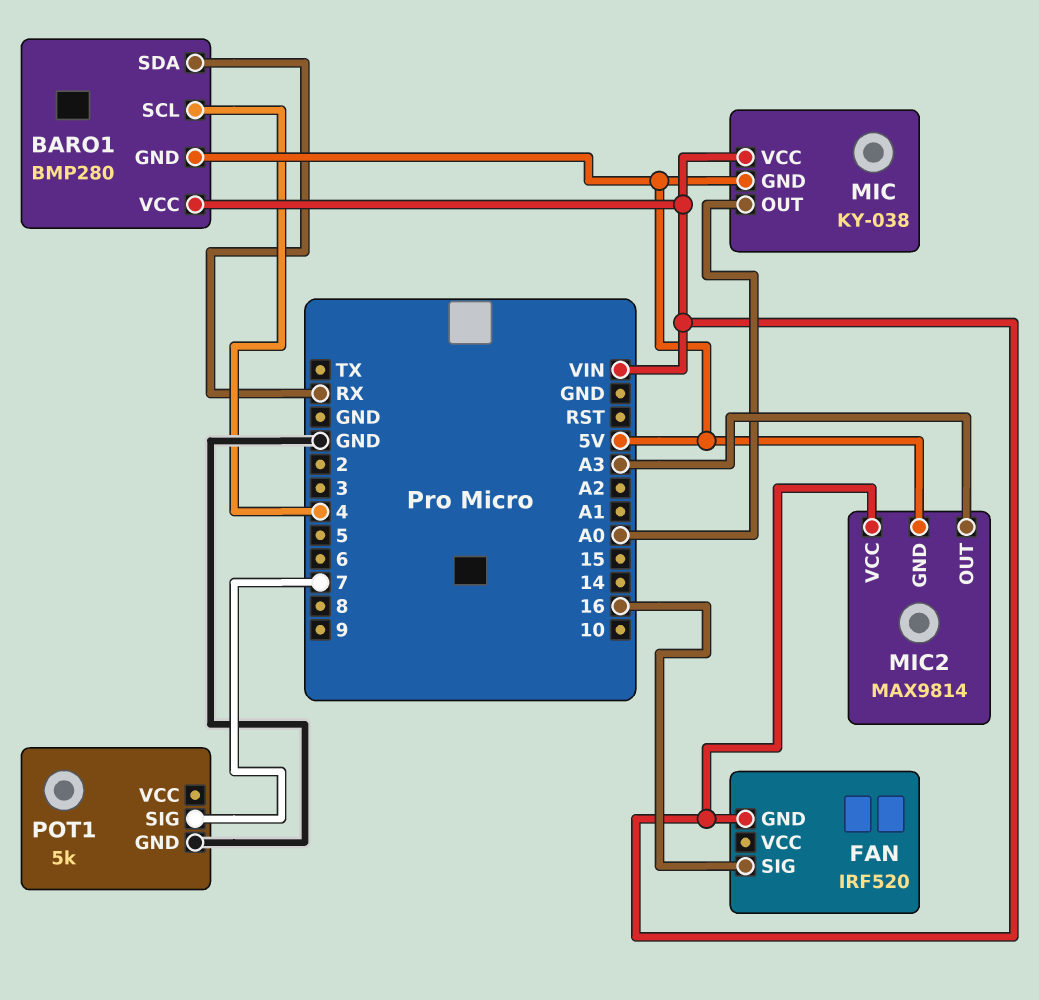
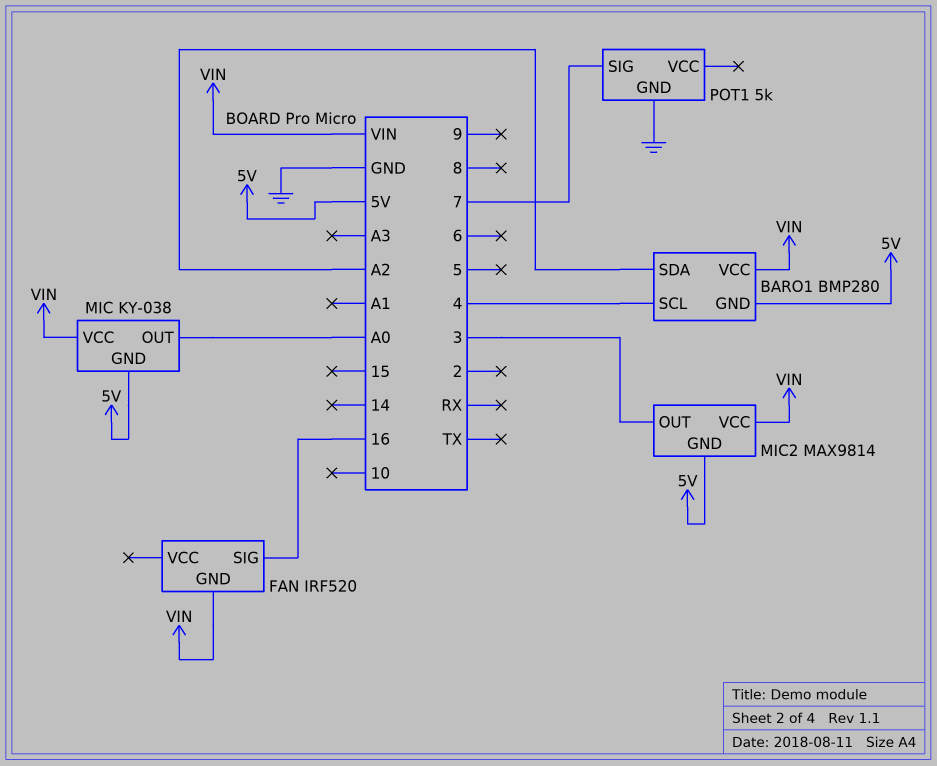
BARO1 pin SDA: RX -> A2
MIC2 pin OUT: A3 -> 3

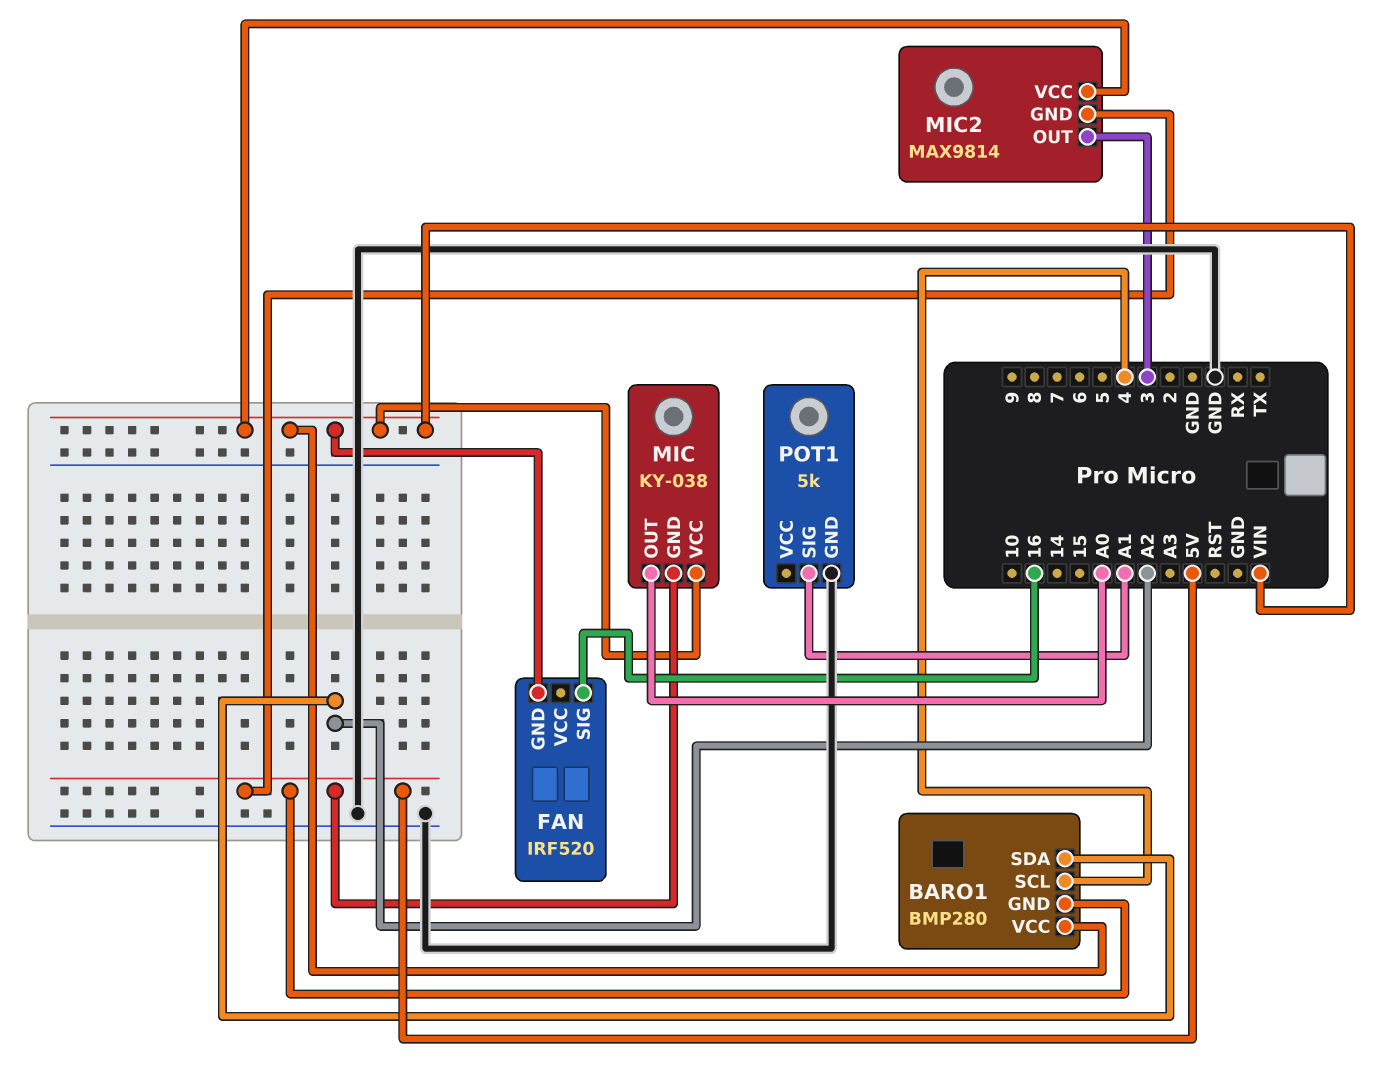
POT1 pin SIG: 7 -> A1

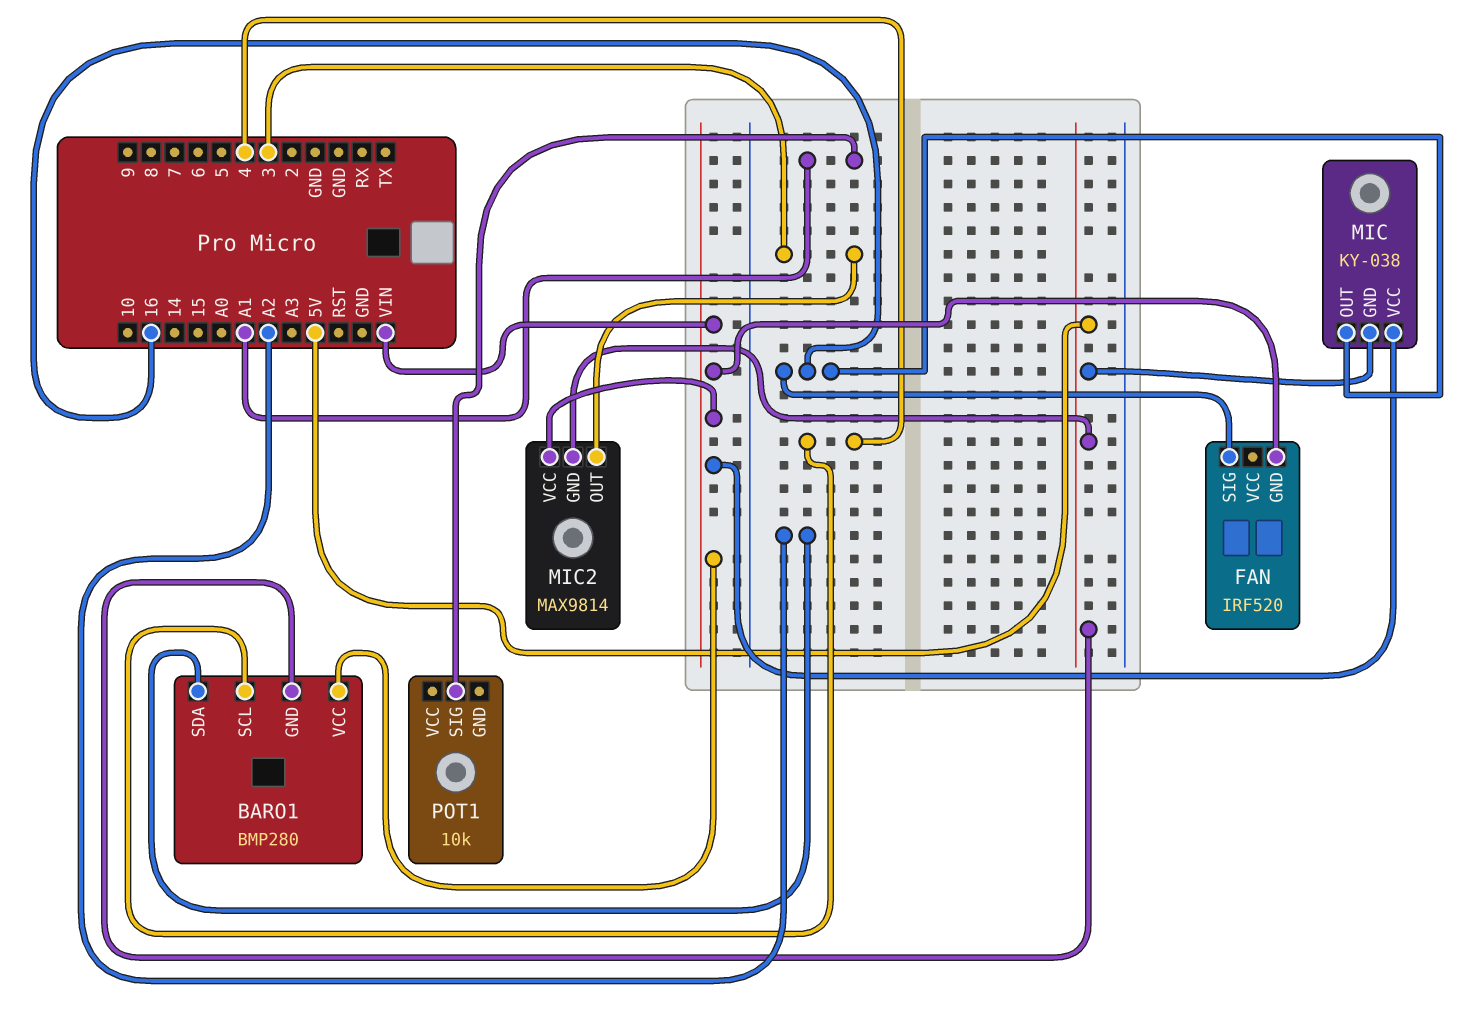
MIC pin OUT: A0 -> 16
POT1: 5k -> 10k
POT1 pin GND: GND -> none

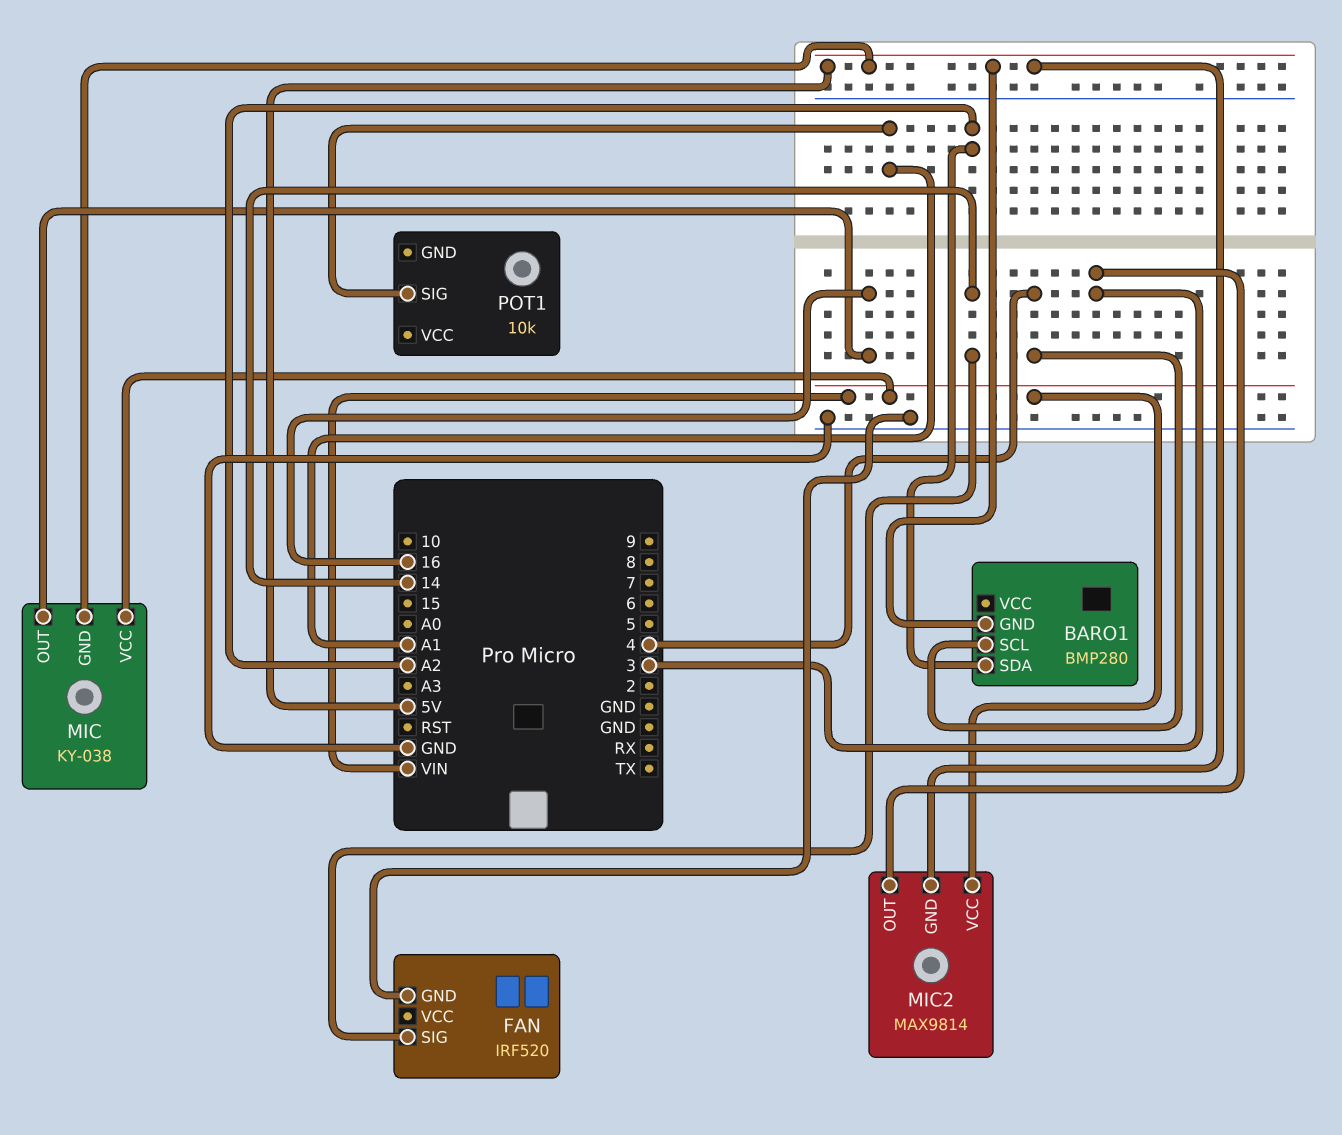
BARO1 pin VCC: VIN -> none
FAN pin GND: VIN -> GND
FAN pin SIG: 16 -> 14

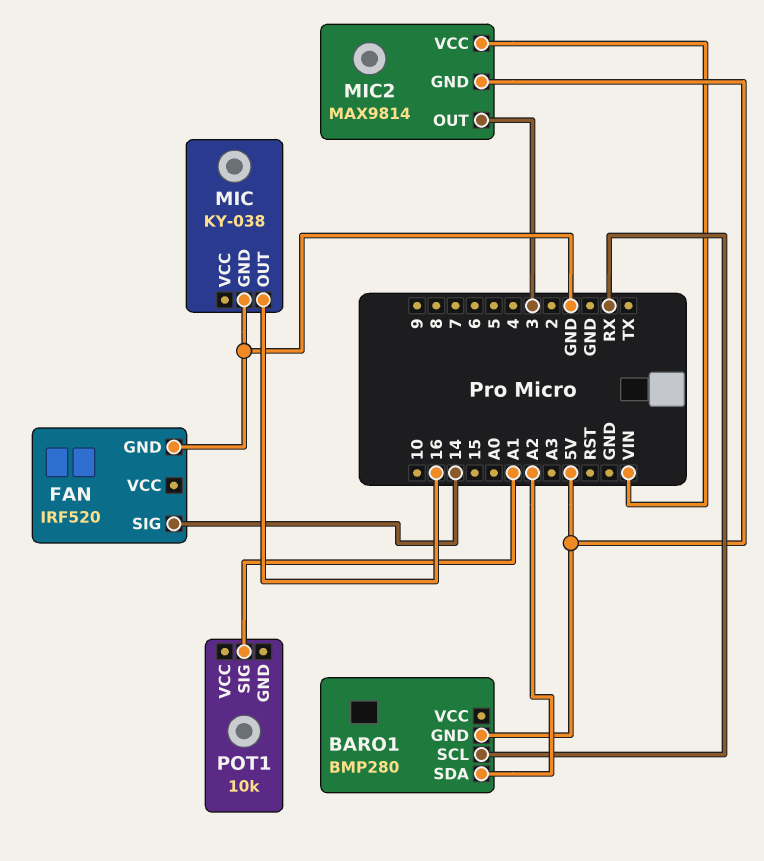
BARO1 pin SCL: 4 -> RX
MIC pin GND: 5V -> GND
MIC pin VCC: VIN -> none

